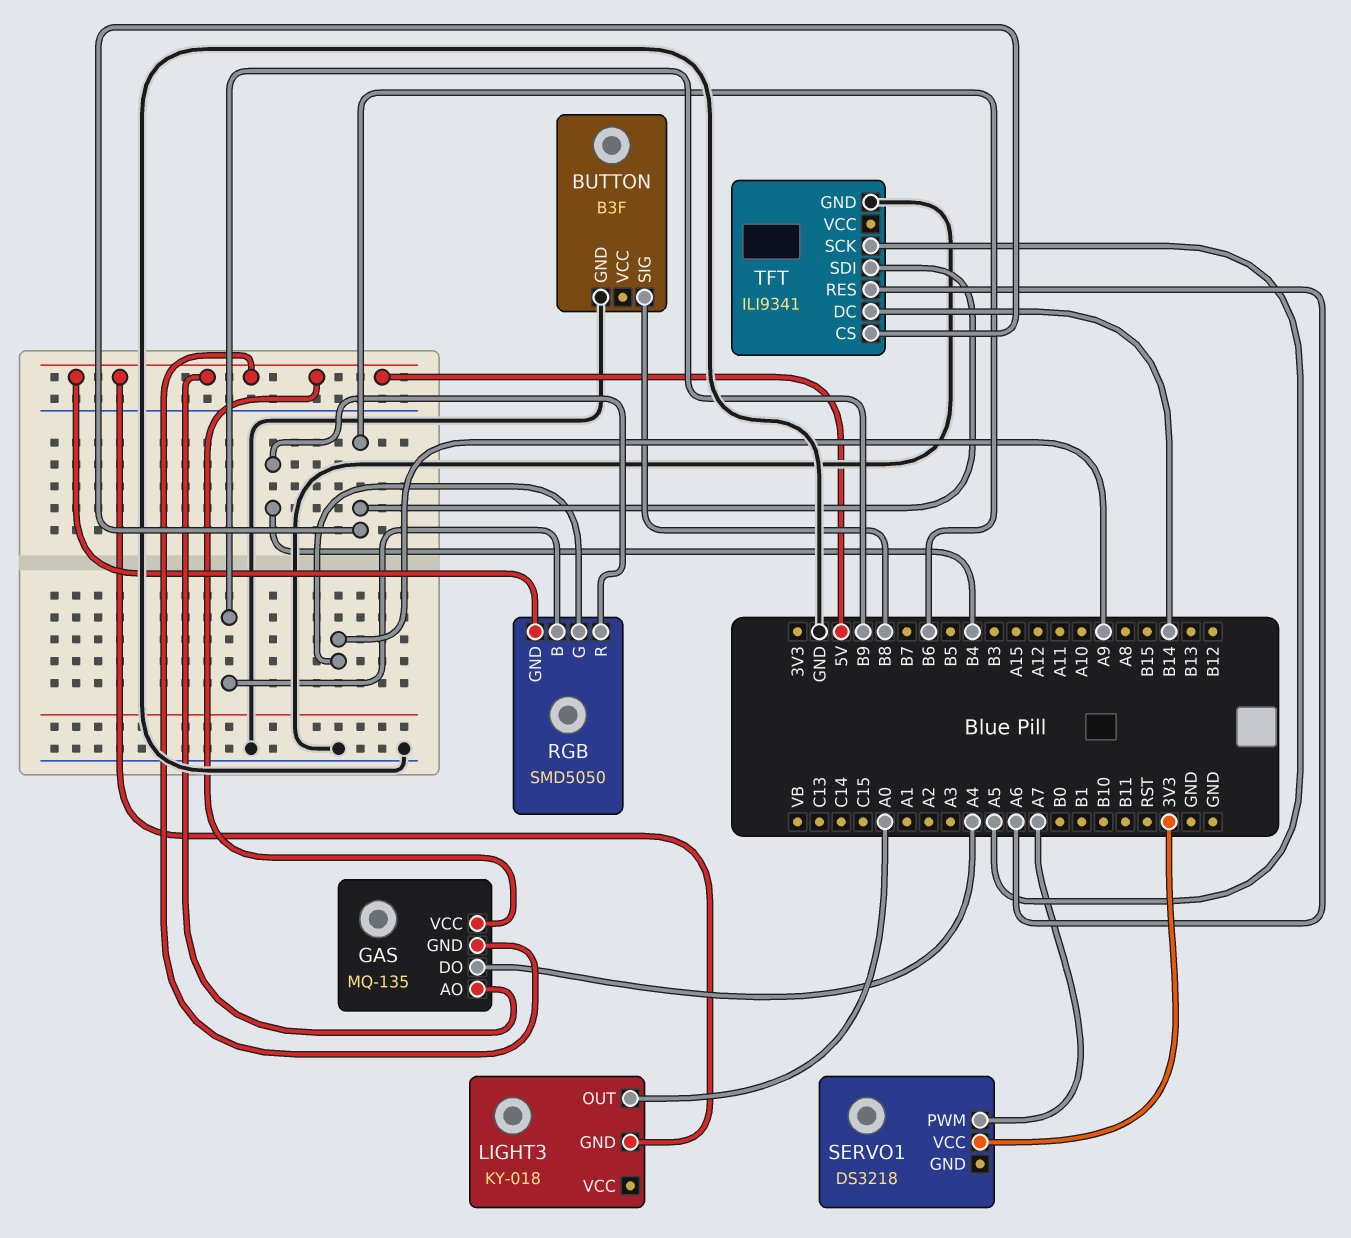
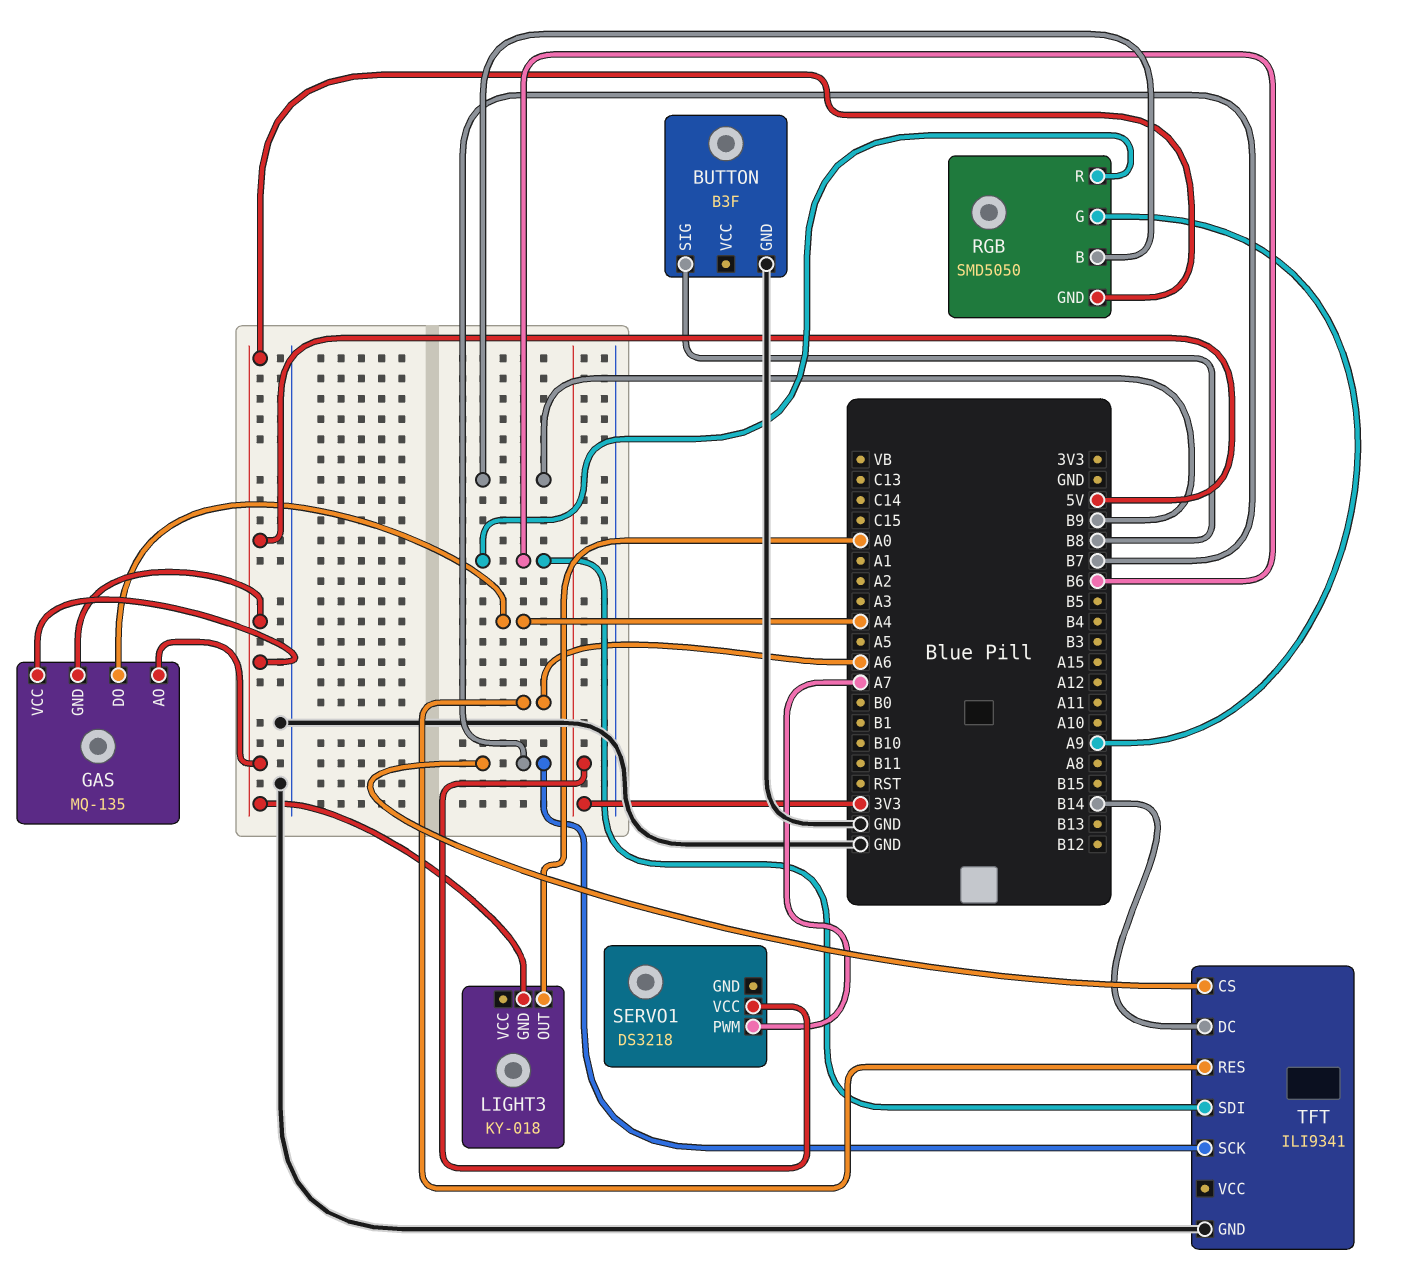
RGB pin R: B4 -> B6
TFT pin CS: B6 -> B7
TFT pin SCK: A5 -> B7

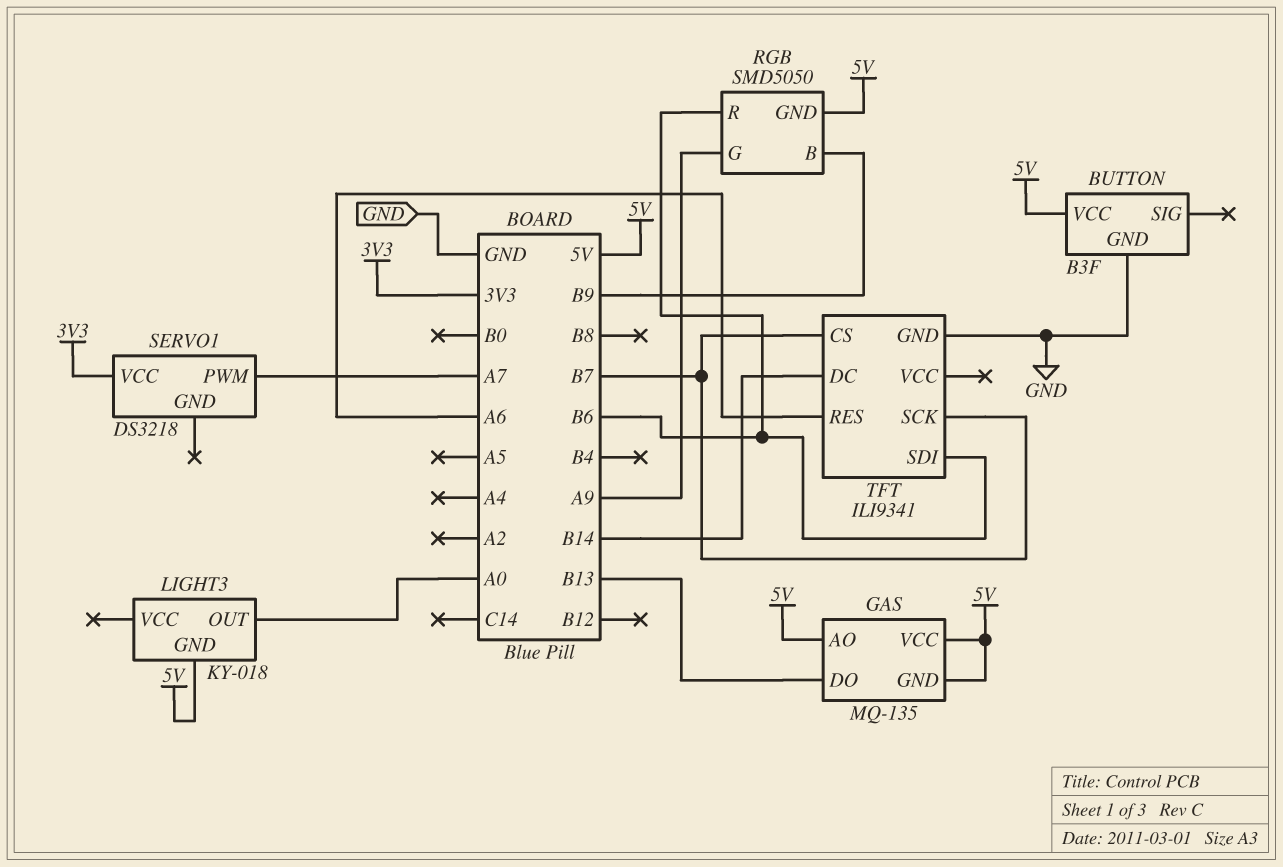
BUTTON pin SIG: B8 -> none
BUTTON pin VCC: none -> 5V
GAS pin DO: A4 -> B13

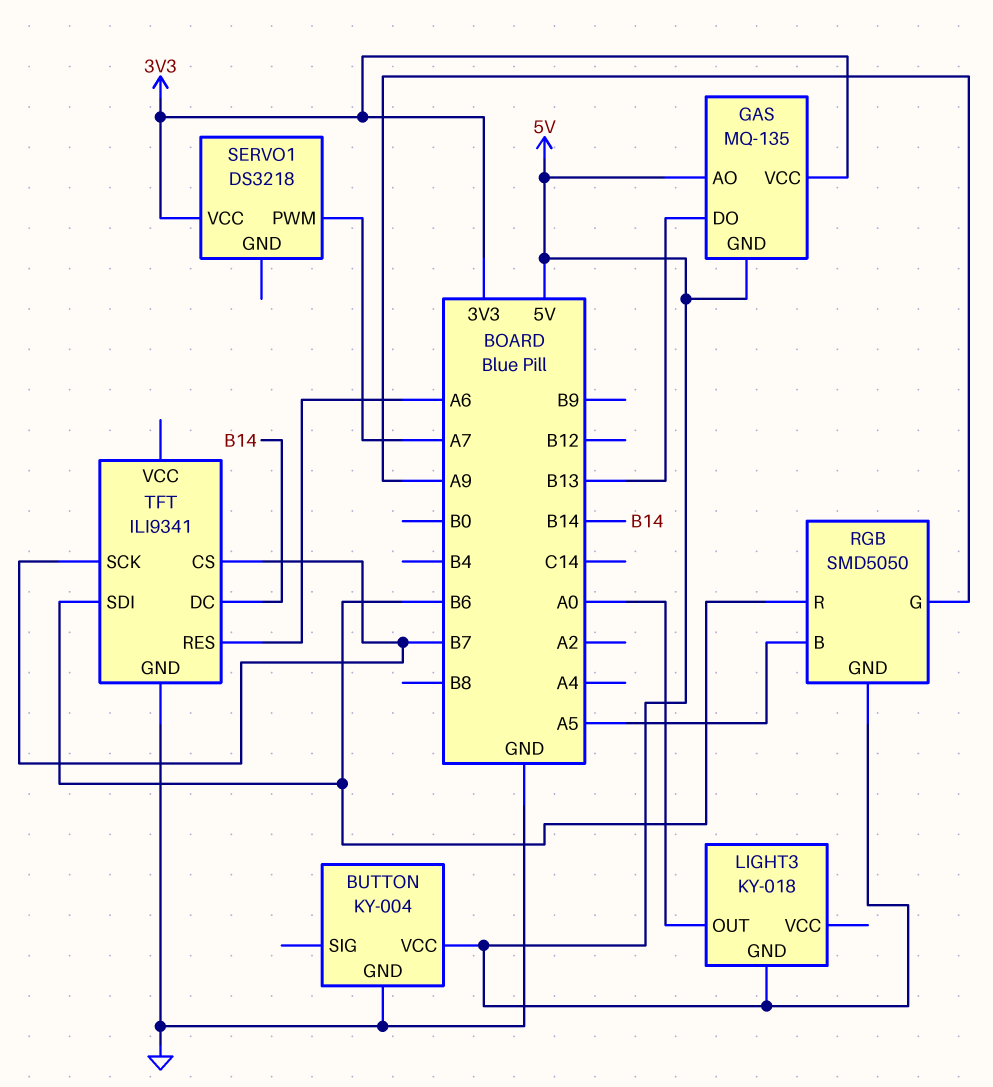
BUTTON: B3F -> KY-004
GAS pin VCC: 5V -> 3V3
RGB pin B: B9 -> A5

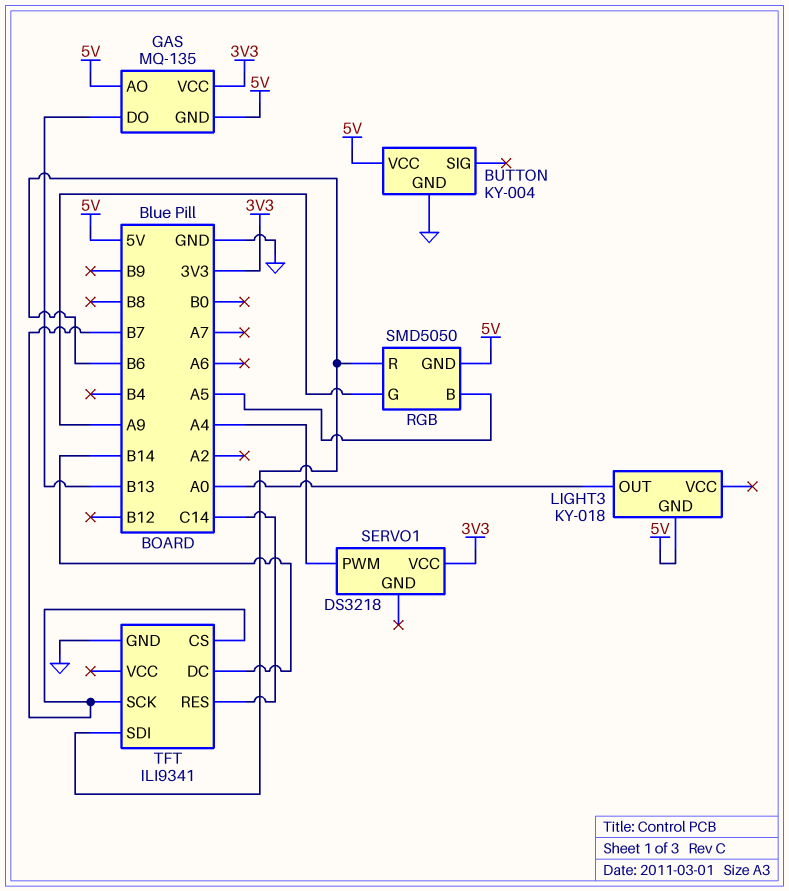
SERVO1 pin PWM: A7 -> A4
TFT pin RES: A6 -> C14

